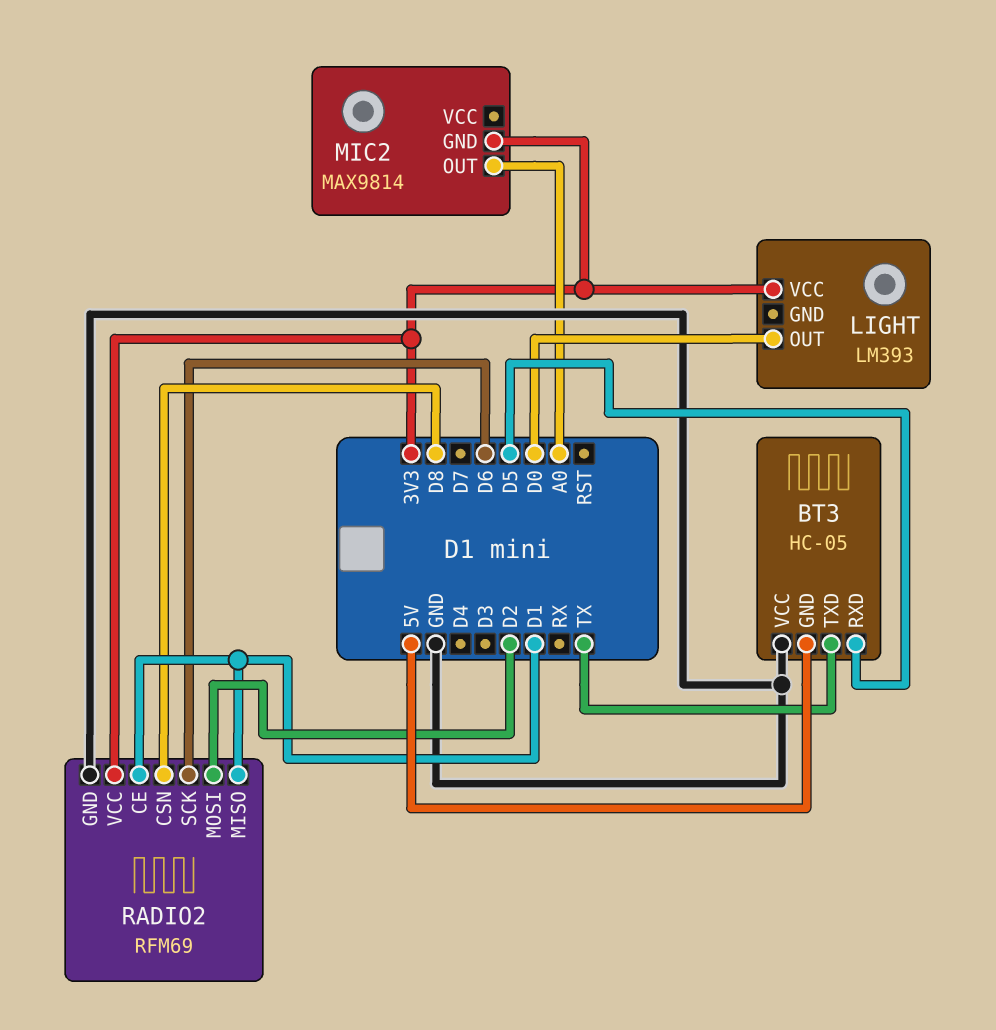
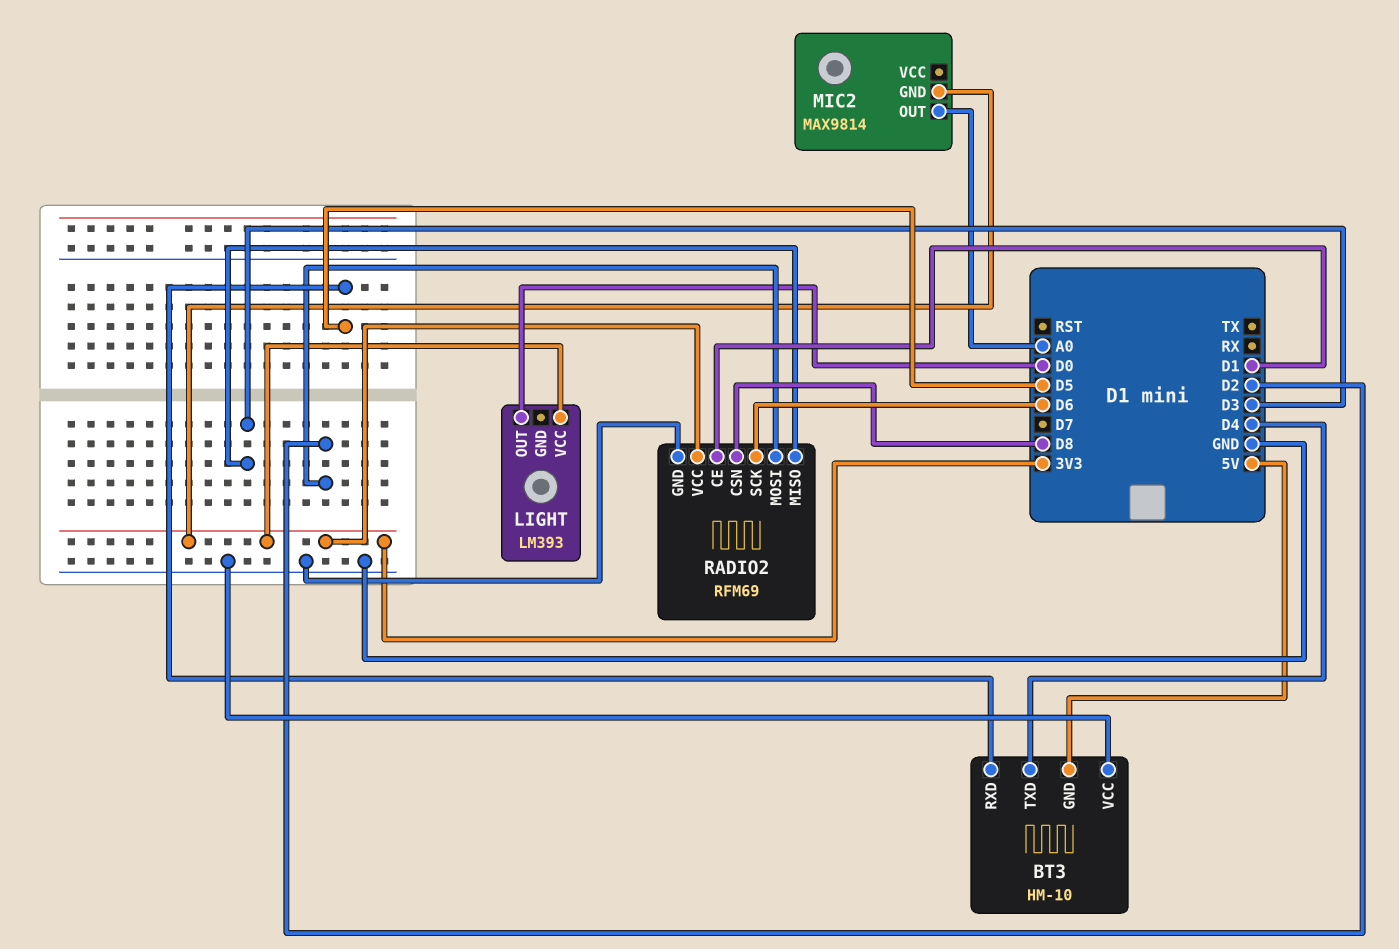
BT3: HC-05 -> HM-10
BT3 pin TXD: TX -> D4
RADIO2 pin MISO: D1 -> D3

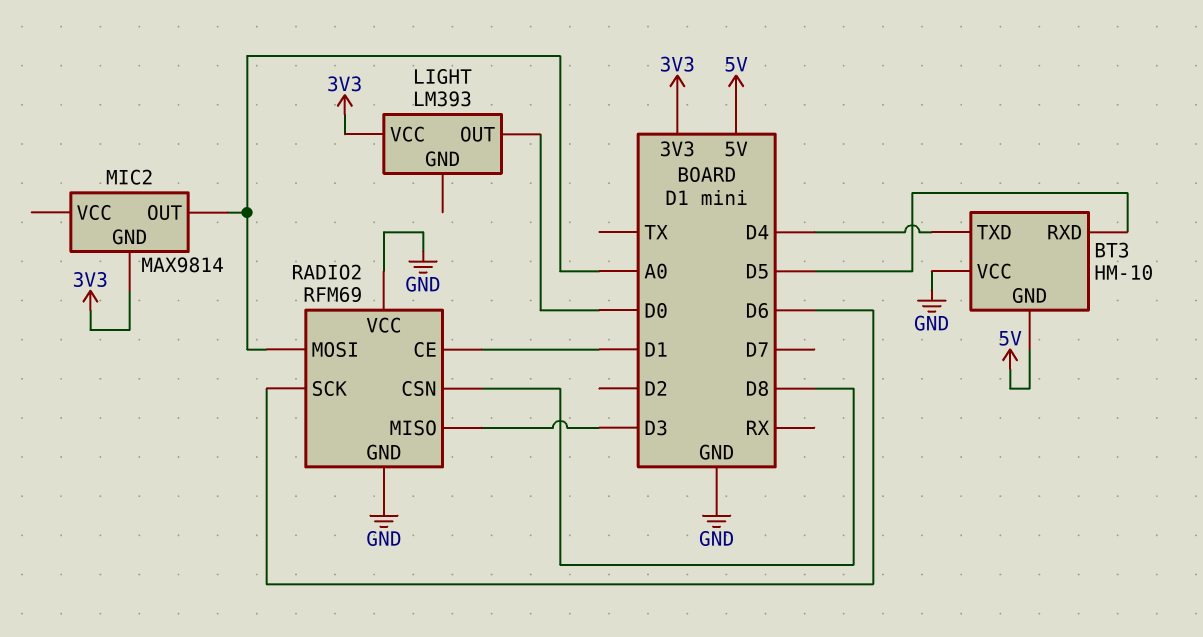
RADIO2 pin MOSI: D2 -> A0
RADIO2 pin VCC: 3V3 -> GND

